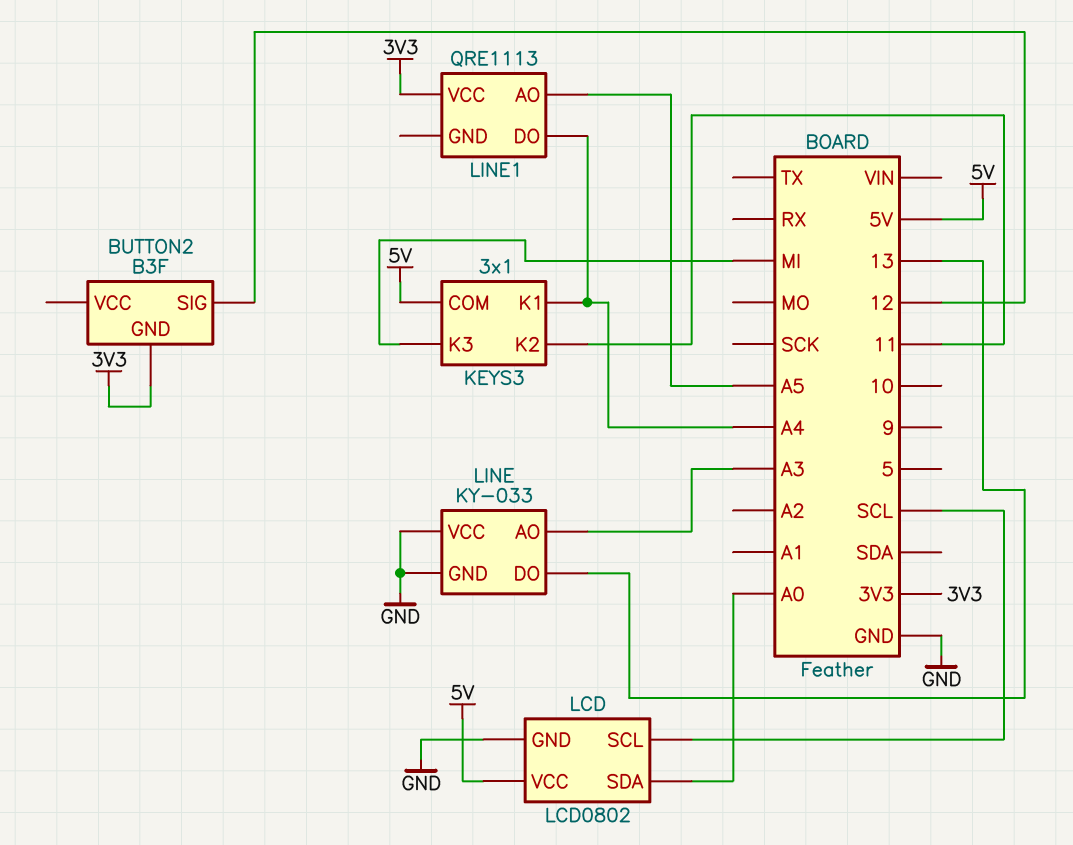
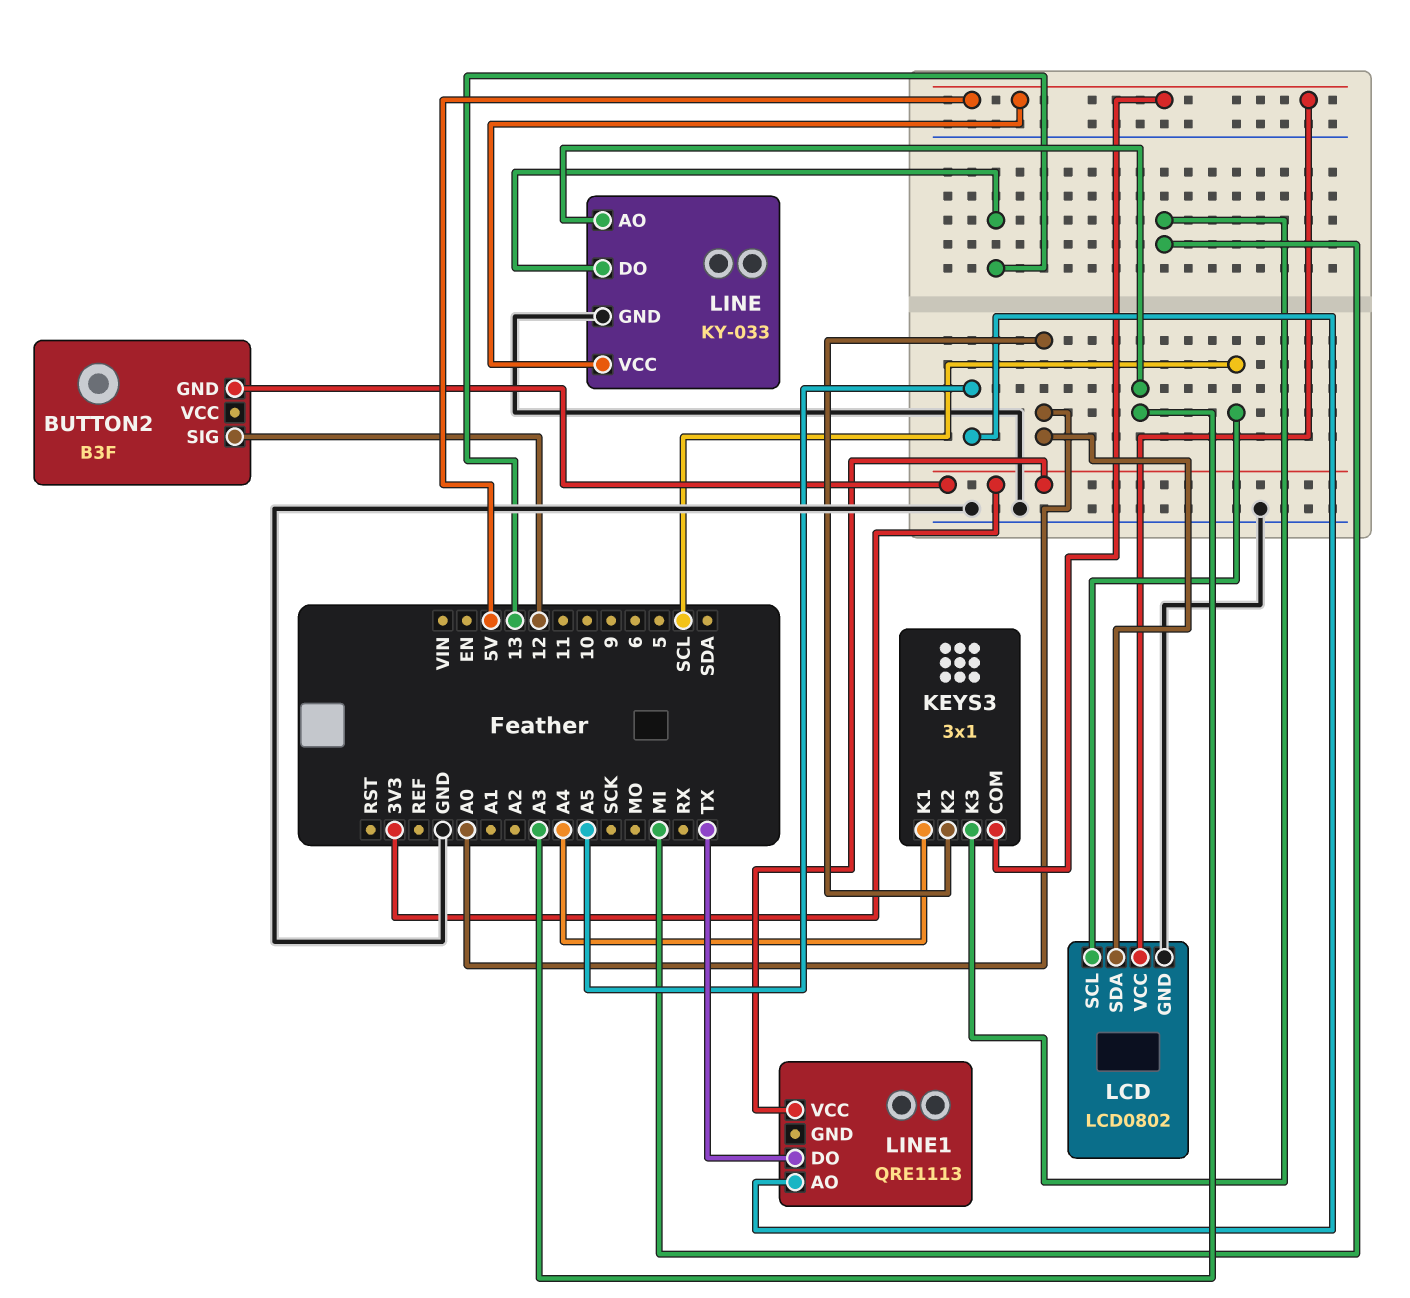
KEYS3 pin K2: 11 -> A0
LINE pin VCC: GND -> 5V
LINE1 pin DO: A4 -> TX

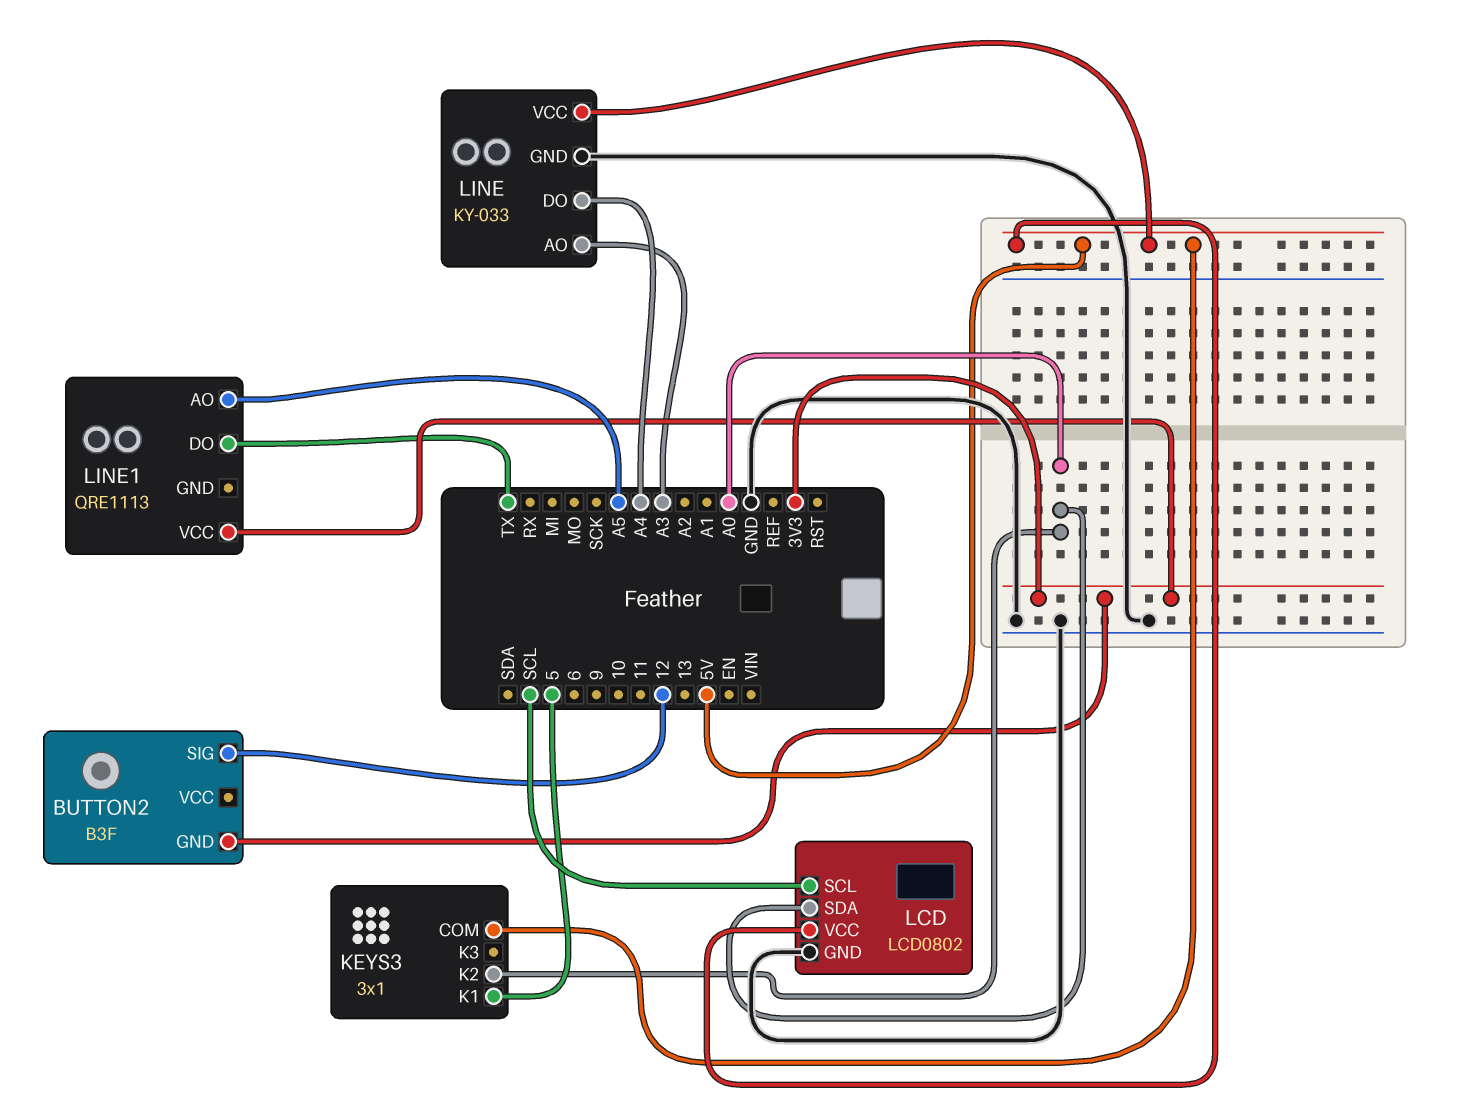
KEYS3 pin K1: A4 -> 5
KEYS3 pin K3: MI -> none
LINE pin DO: 13 -> A4

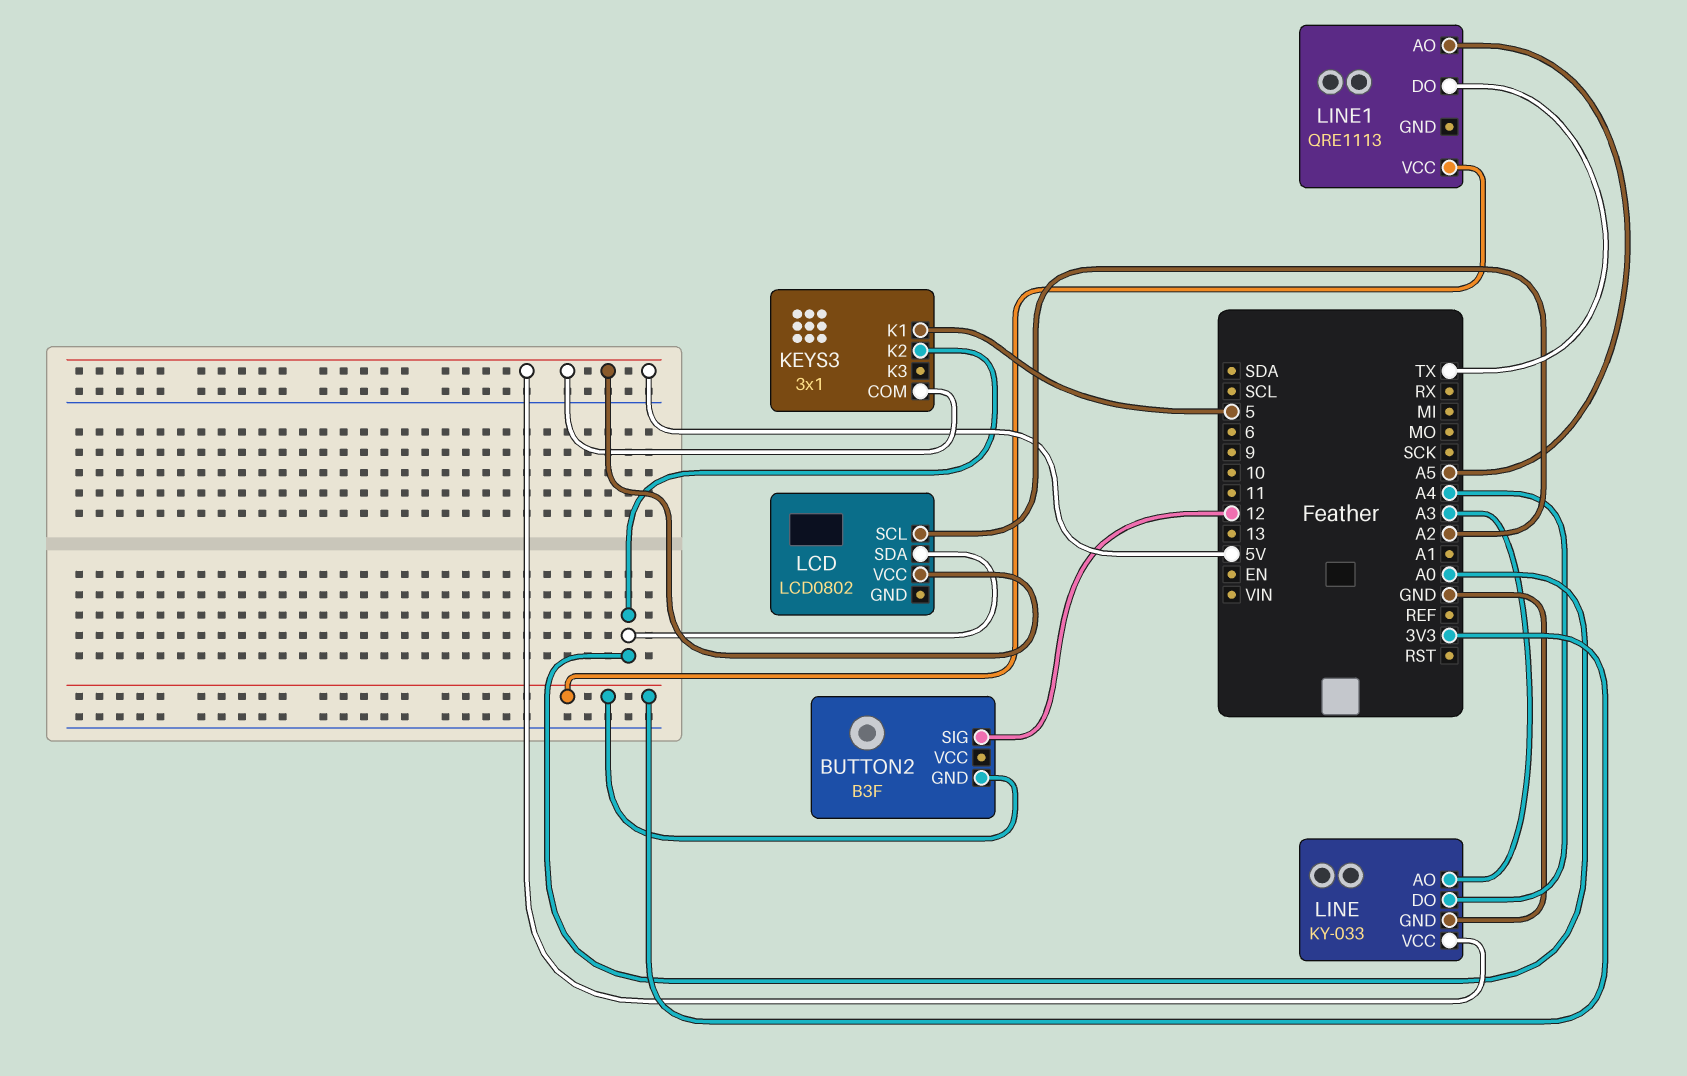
LCD pin GND: GND -> none
LCD pin SCL: SCL -> A2

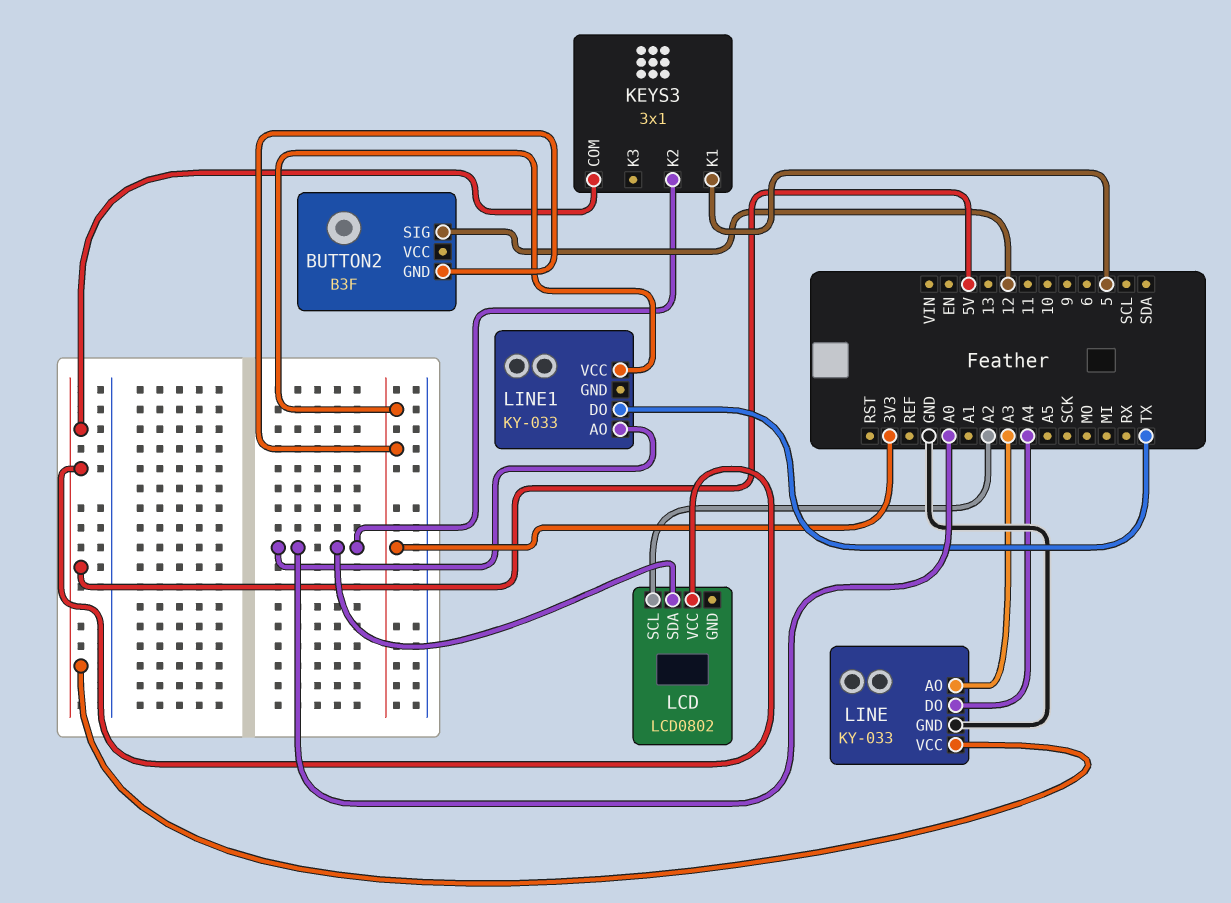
LINE1: QRE1113 -> KY-033
LINE1 pin AO: A5 -> A0

